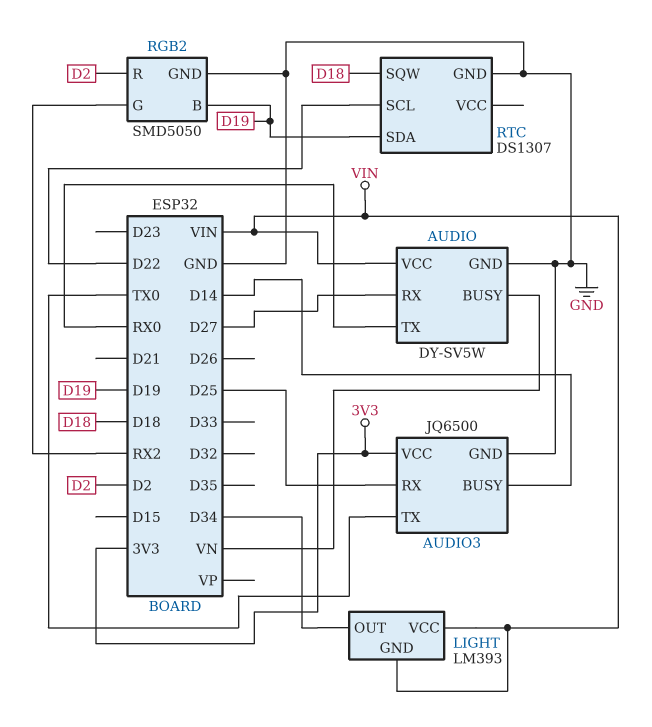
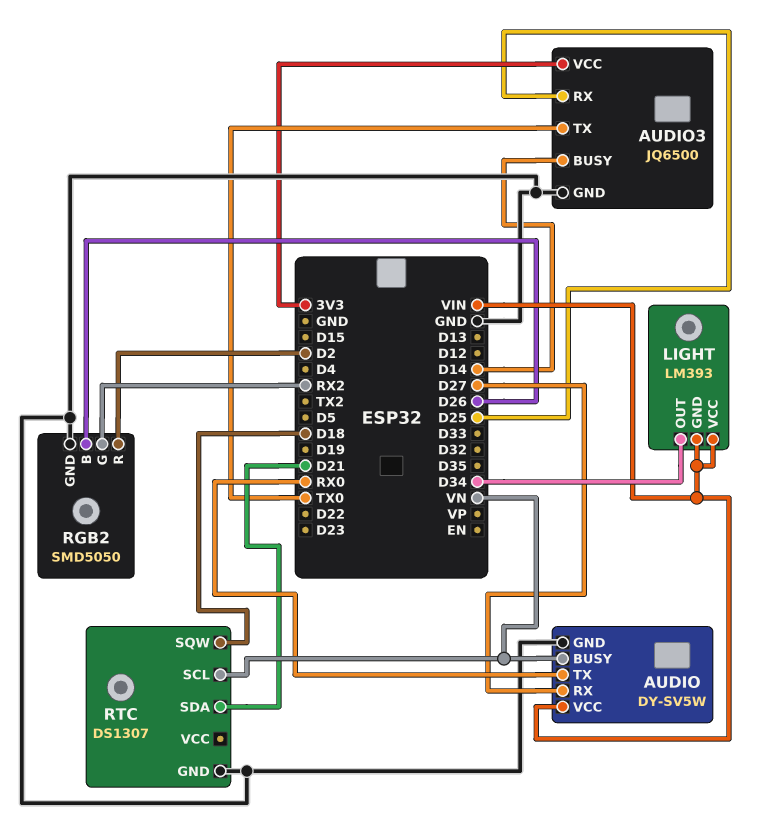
RGB2 pin B: D19 -> D26
RTC pin SCL: D22 -> VN
RTC pin SDA: D19 -> D21

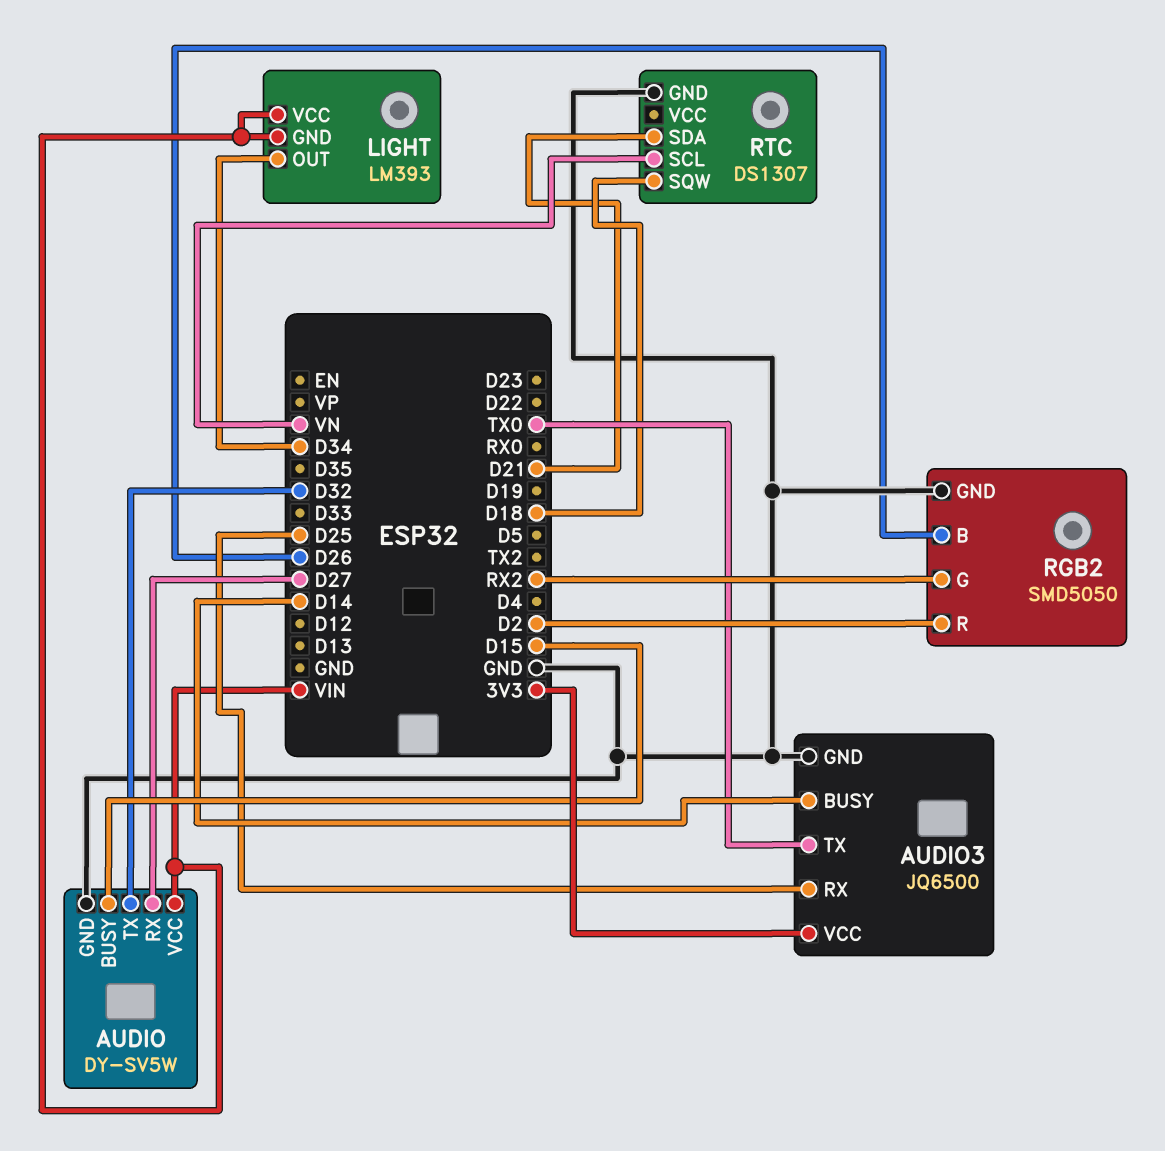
AUDIO pin BUSY: VN -> D15
AUDIO pin TX: RX0 -> D32

